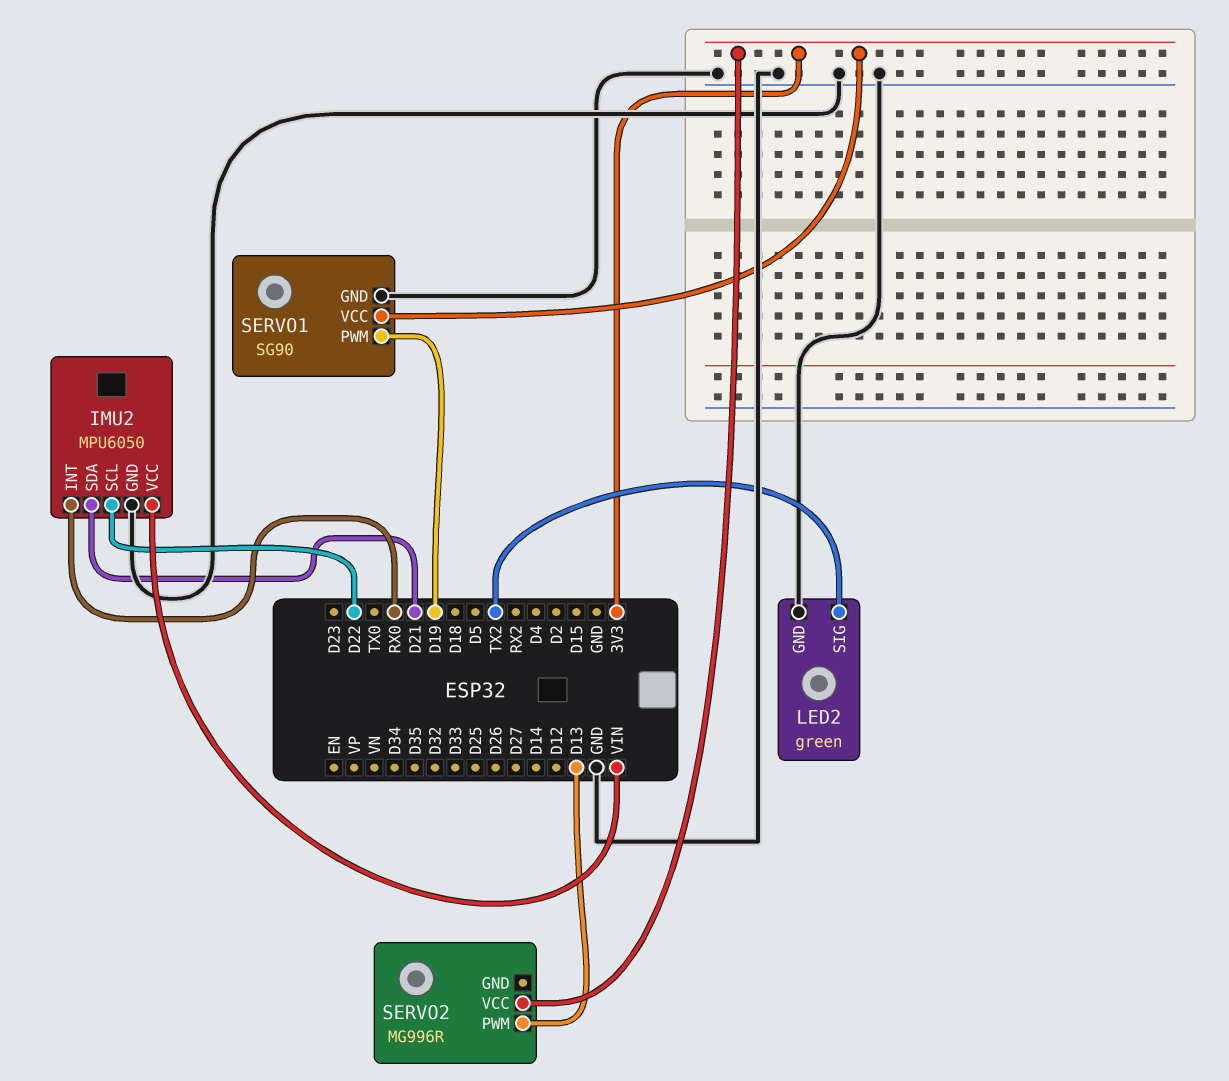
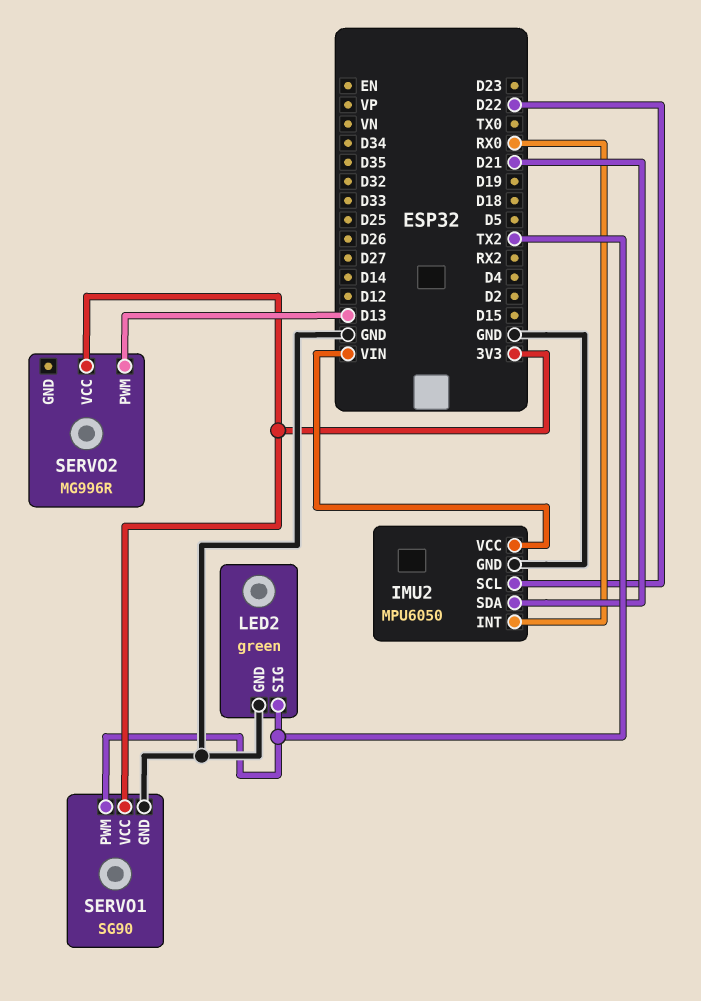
SERVO1 pin PWM: D19 -> TX2

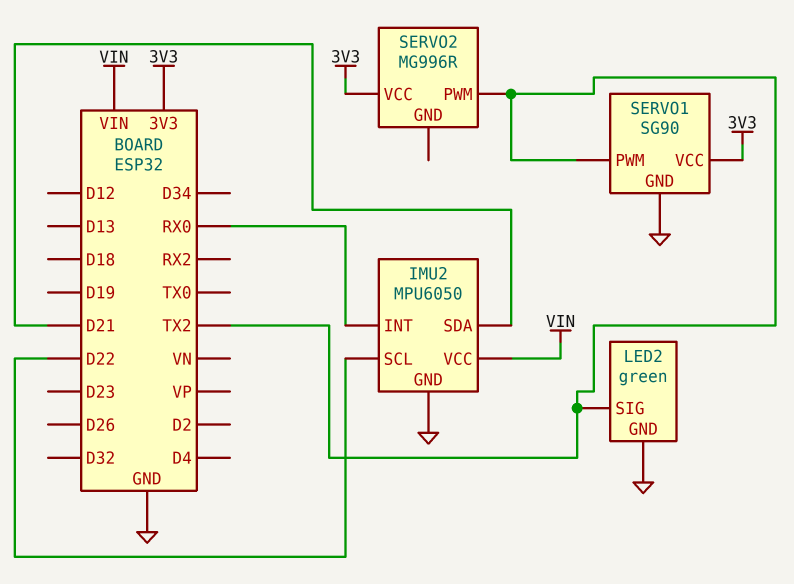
SERVO2 pin PWM: D13 -> TX2

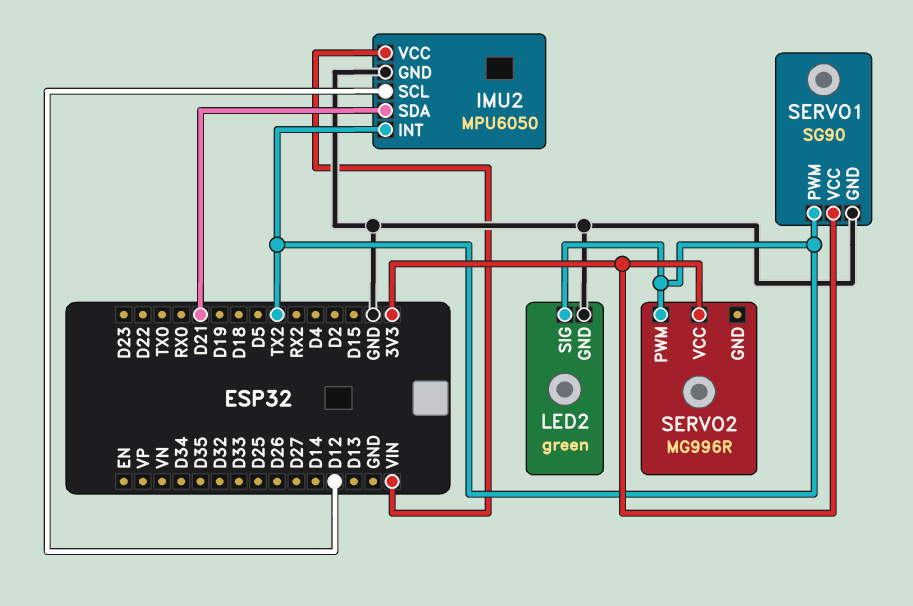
IMU2 pin INT: RX0 -> TX2
IMU2 pin SCL: D22 -> D12

